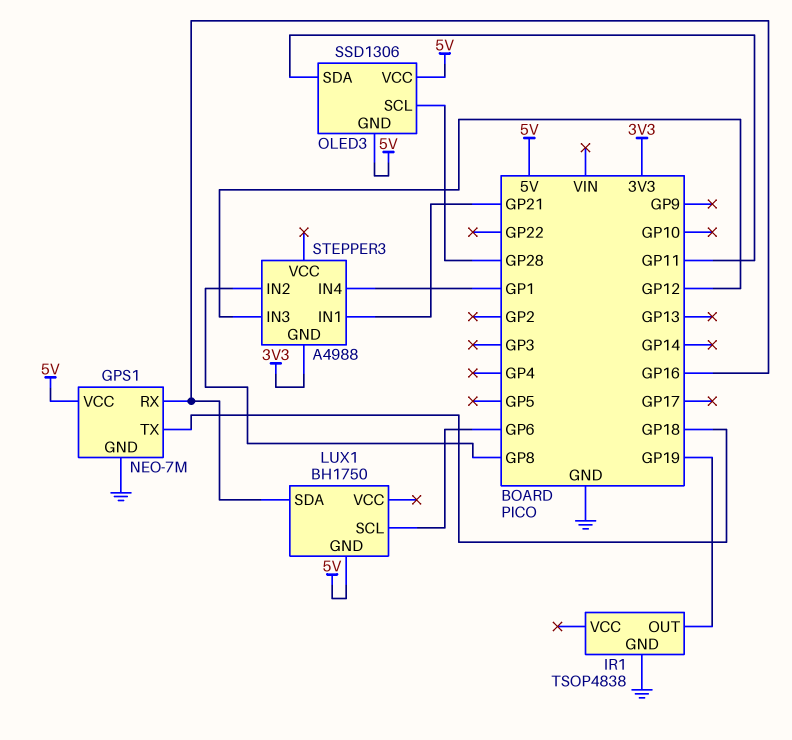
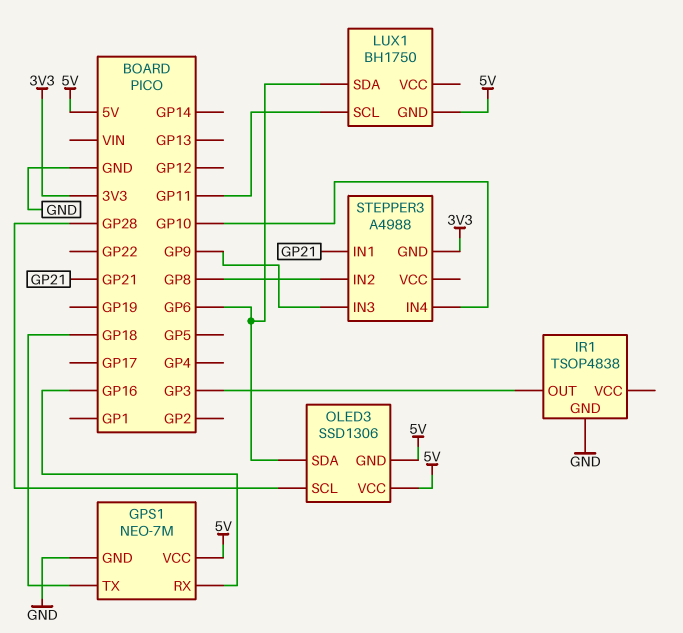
IR1 pin OUT: GP19 -> GP3
LUX1 pin SCL: GP6 -> GP11
LUX1 pin SDA: GP16 -> GP6
OLED3 pin SDA: GP11 -> GP6
STEPPER3 pin IN3: GP12 -> GP9
STEPPER3 pin IN4: GP1 -> GP10

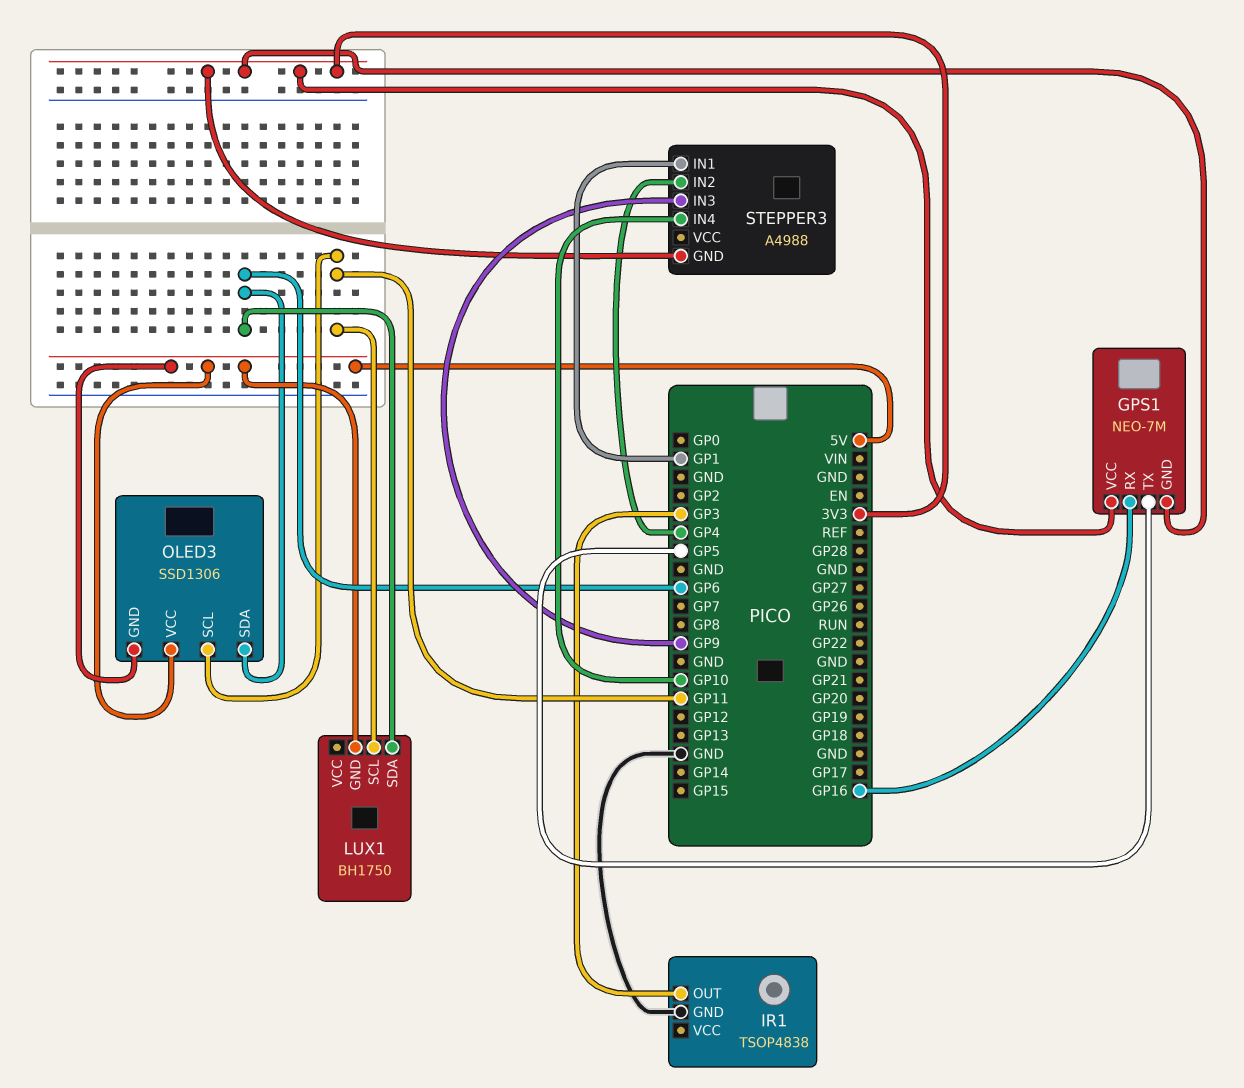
GPS1 pin GND: GND -> 3V3
GPS1 pin TX: GP18 -> GP5
GPS1 pin VCC: 5V -> 3V3
OLED3 pin SCL: GP28 -> GP11
STEPPER3 pin IN1: GP21 -> GP1
STEPPER3 pin IN2: GP8 -> GP4

